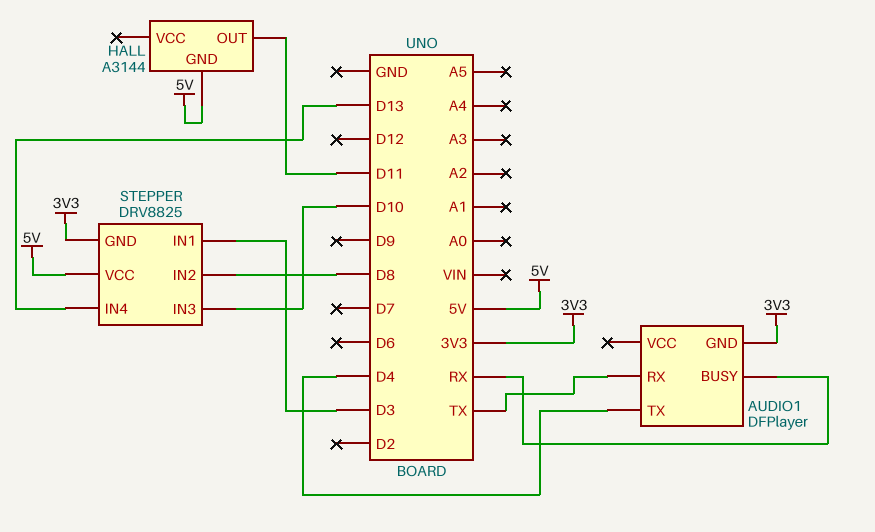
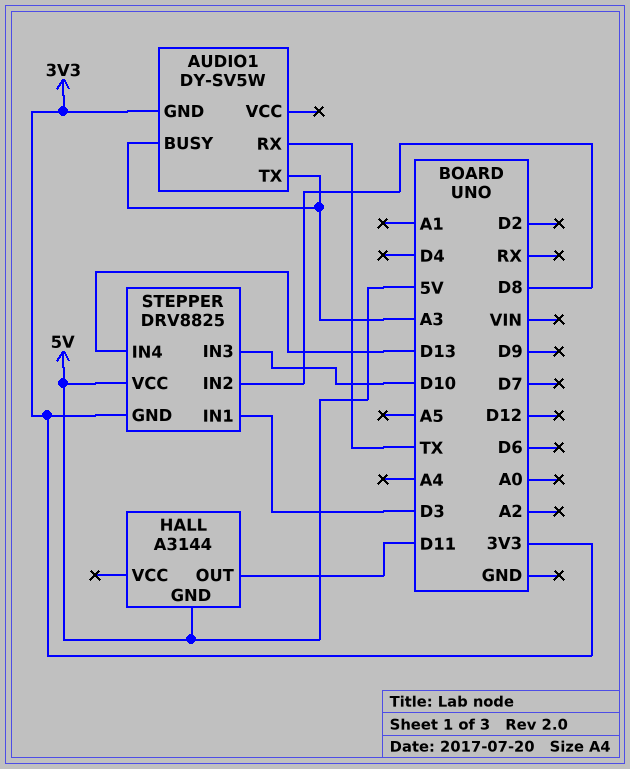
AUDIO1: DFPlayer -> DY-SV5W
AUDIO1 pin BUSY: RX -> A3
AUDIO1 pin TX: D4 -> A3

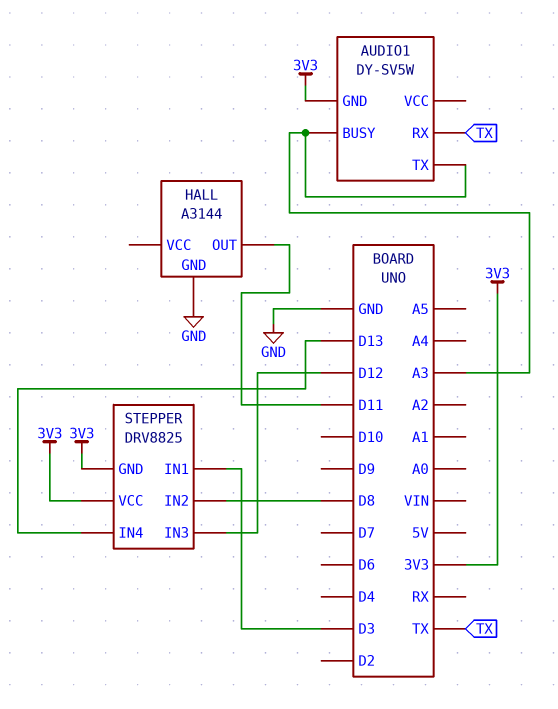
HALL pin GND: 5V -> GND
STEPPER pin IN3: D10 -> D12
STEPPER pin VCC: 5V -> 3V3

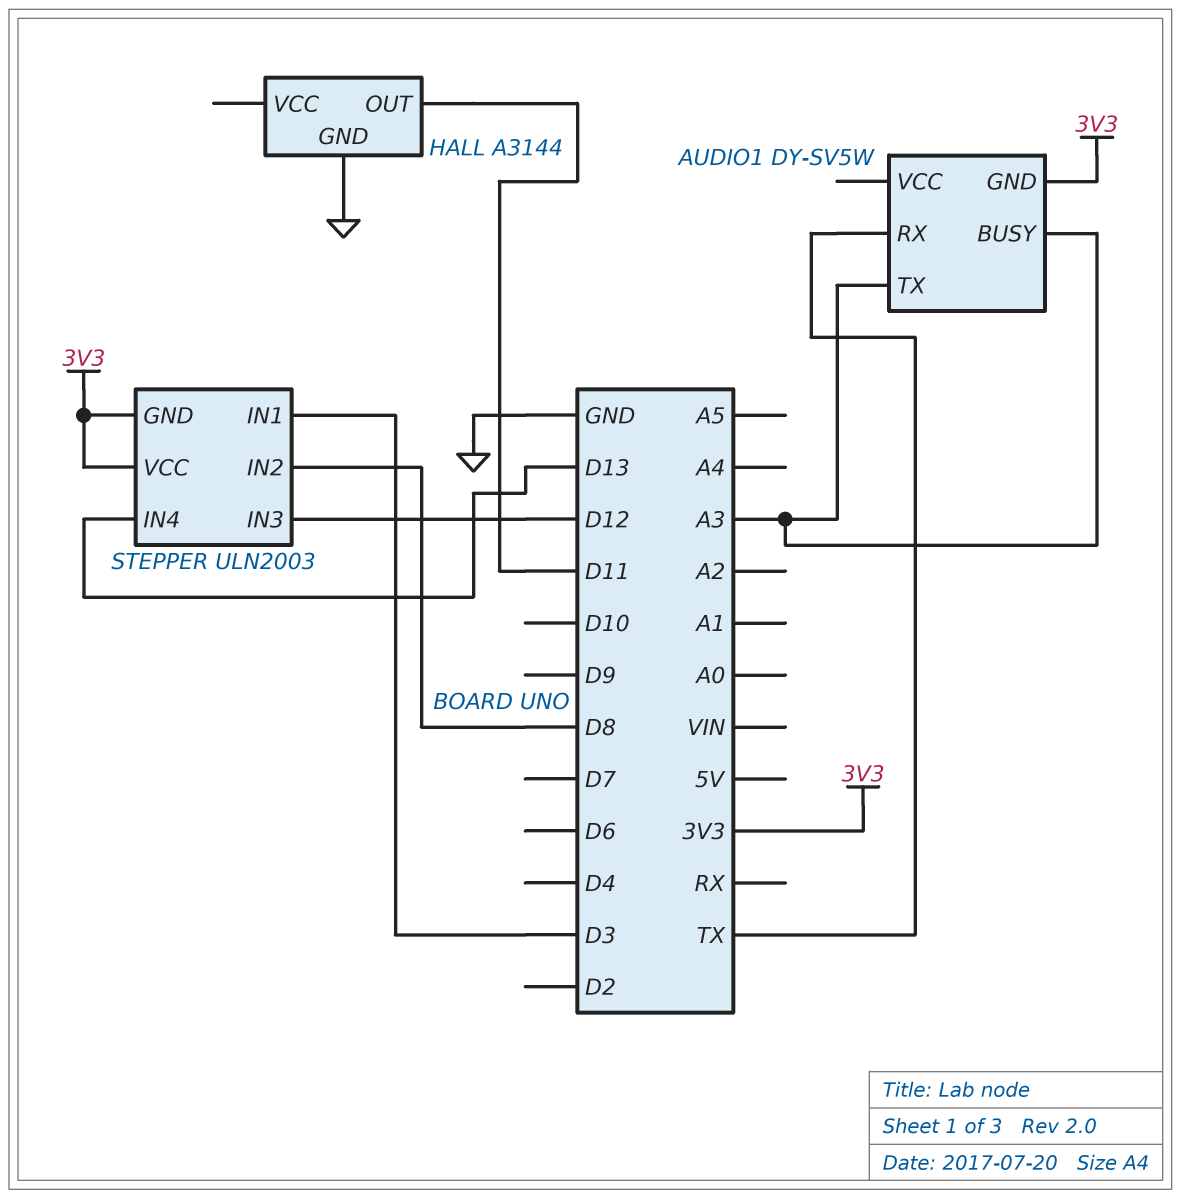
STEPPER: DRV8825 -> ULN2003

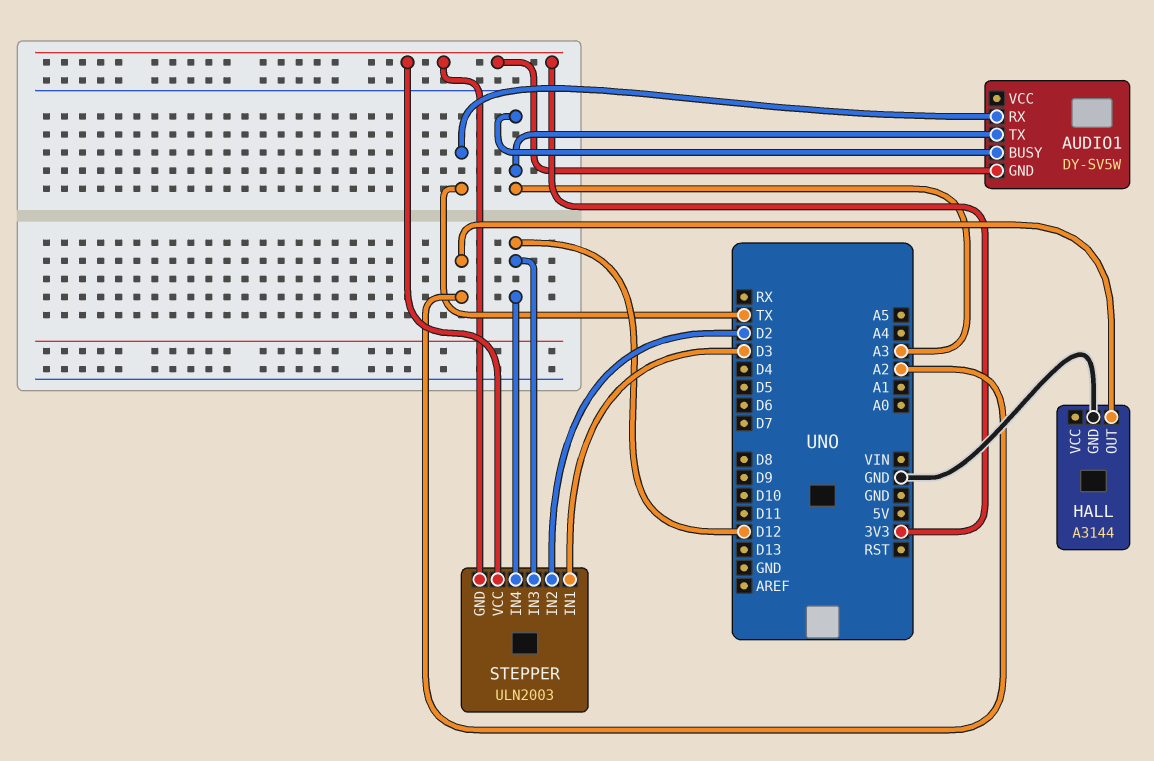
HALL pin OUT: D11 -> A2
STEPPER pin IN2: D8 -> D2
STEPPER pin IN4: D13 -> D12

